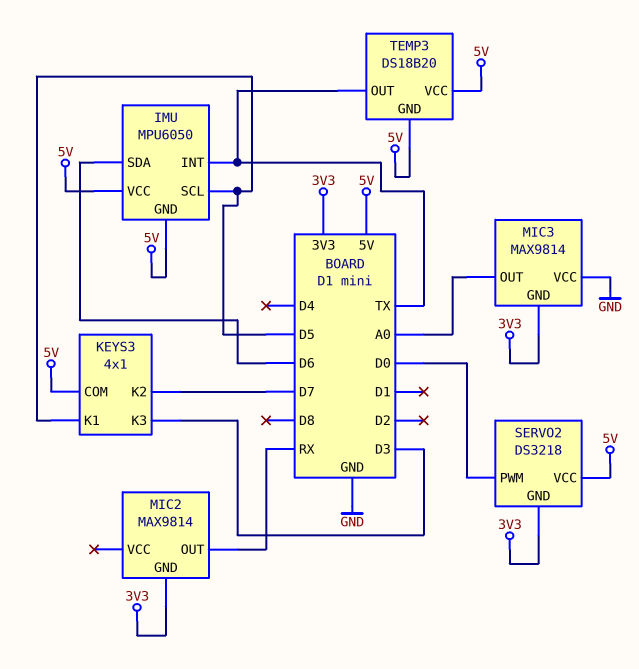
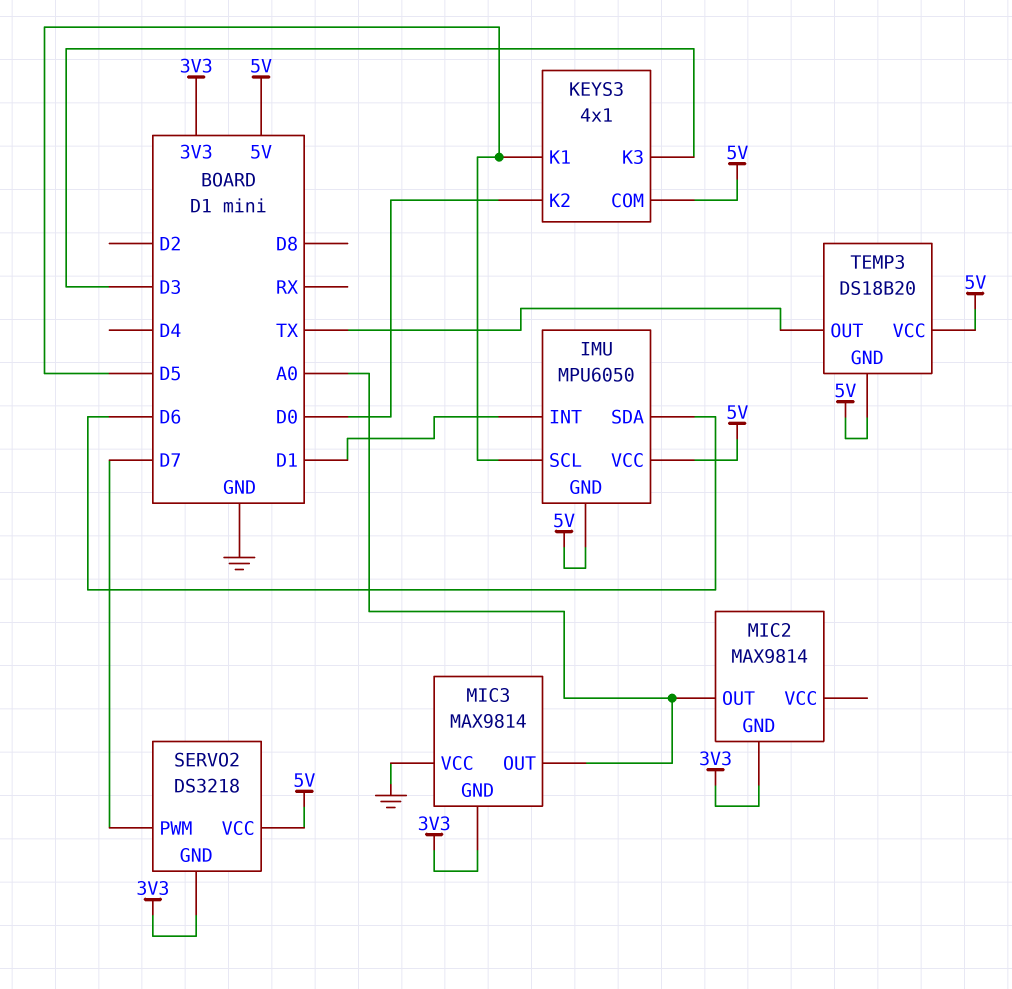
IMU pin INT: TX -> D1
KEYS3 pin K2: D7 -> D0
MIC2 pin OUT: RX -> A0
SERVO2 pin PWM: D0 -> D7

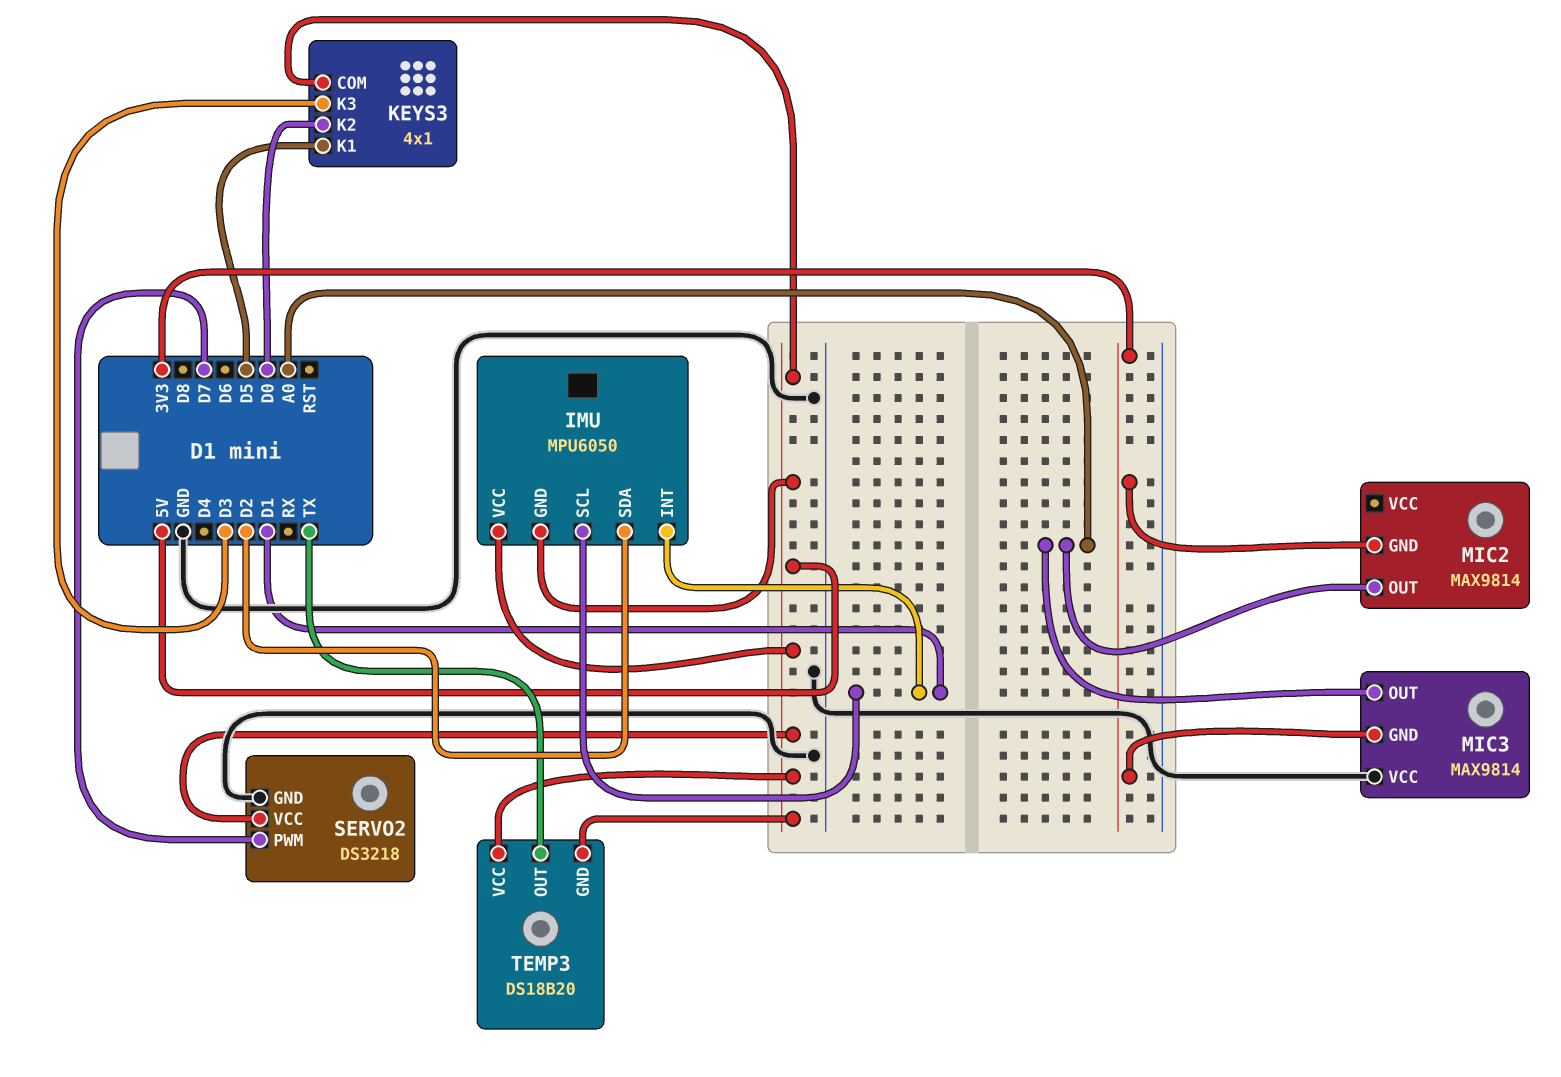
IMU pin SCL: D5 -> D1
IMU pin SDA: D6 -> D2
SERVO2 pin GND: 3V3 -> GND

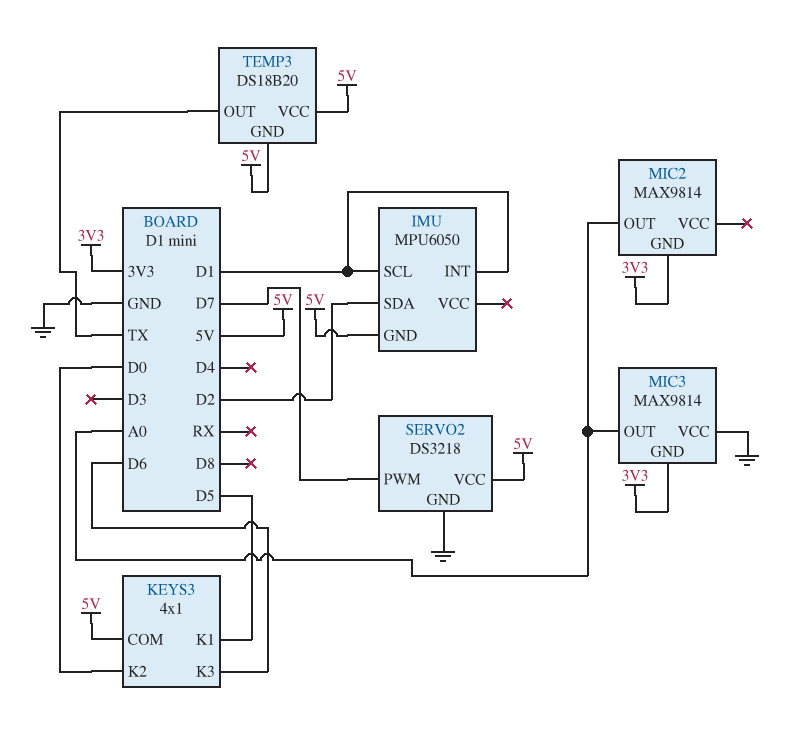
IMU pin VCC: 5V -> none
KEYS3 pin K3: D3 -> D6

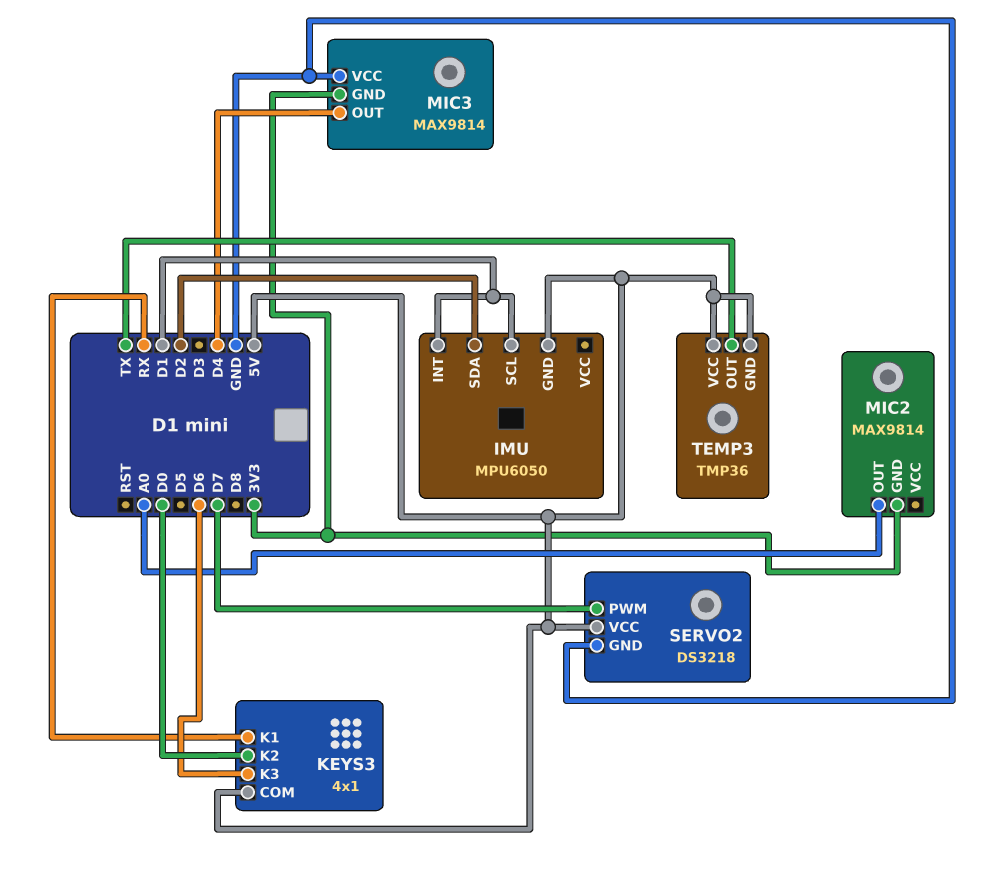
KEYS3 pin K1: D5 -> RX
MIC3 pin OUT: A0 -> D4
TEMP3: DS18B20 -> TMP36

